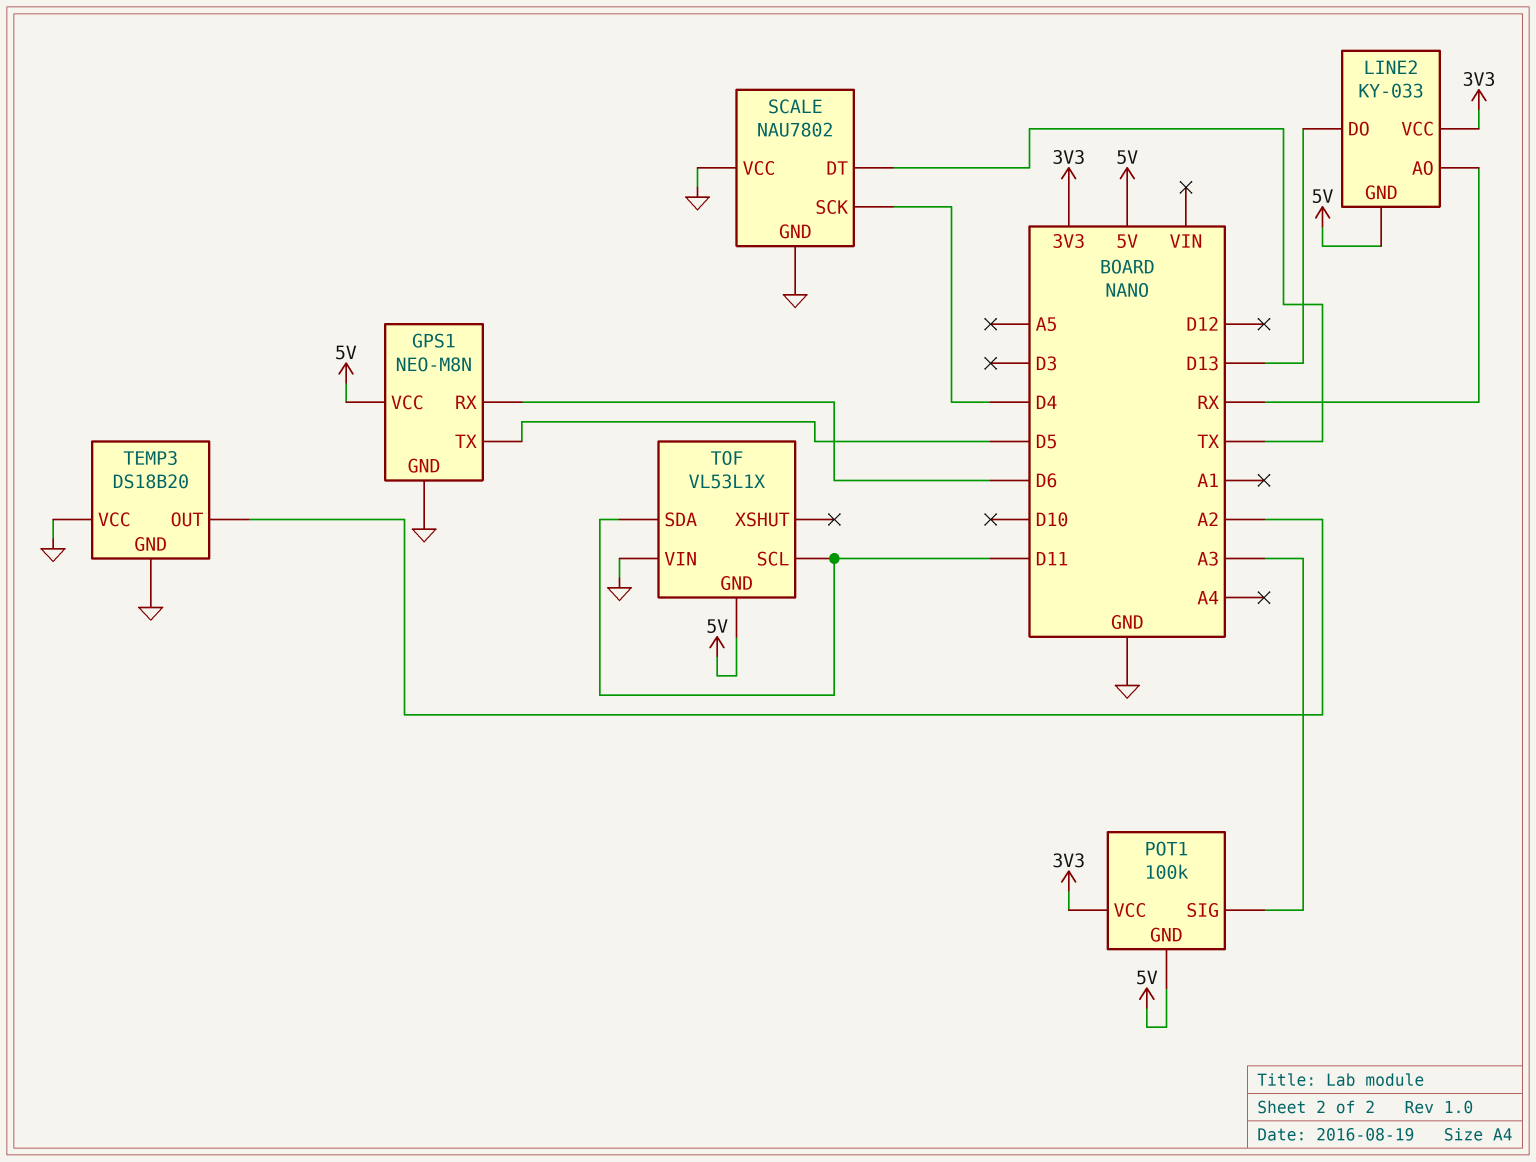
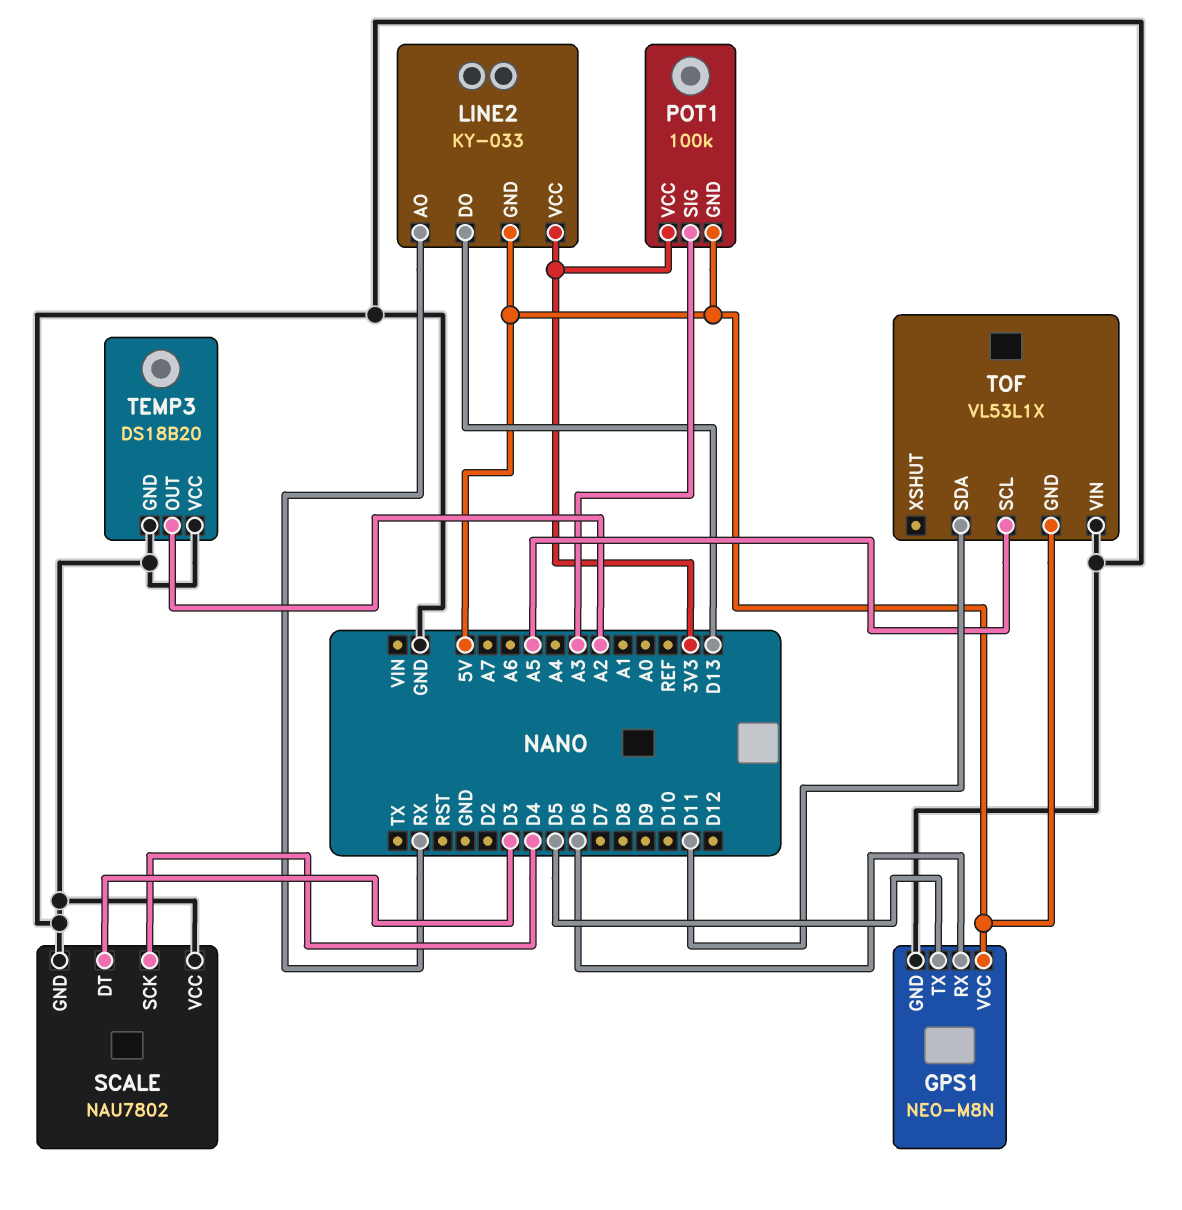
SCALE pin DT: TX -> D3
TOF pin SCL: D11 -> A5

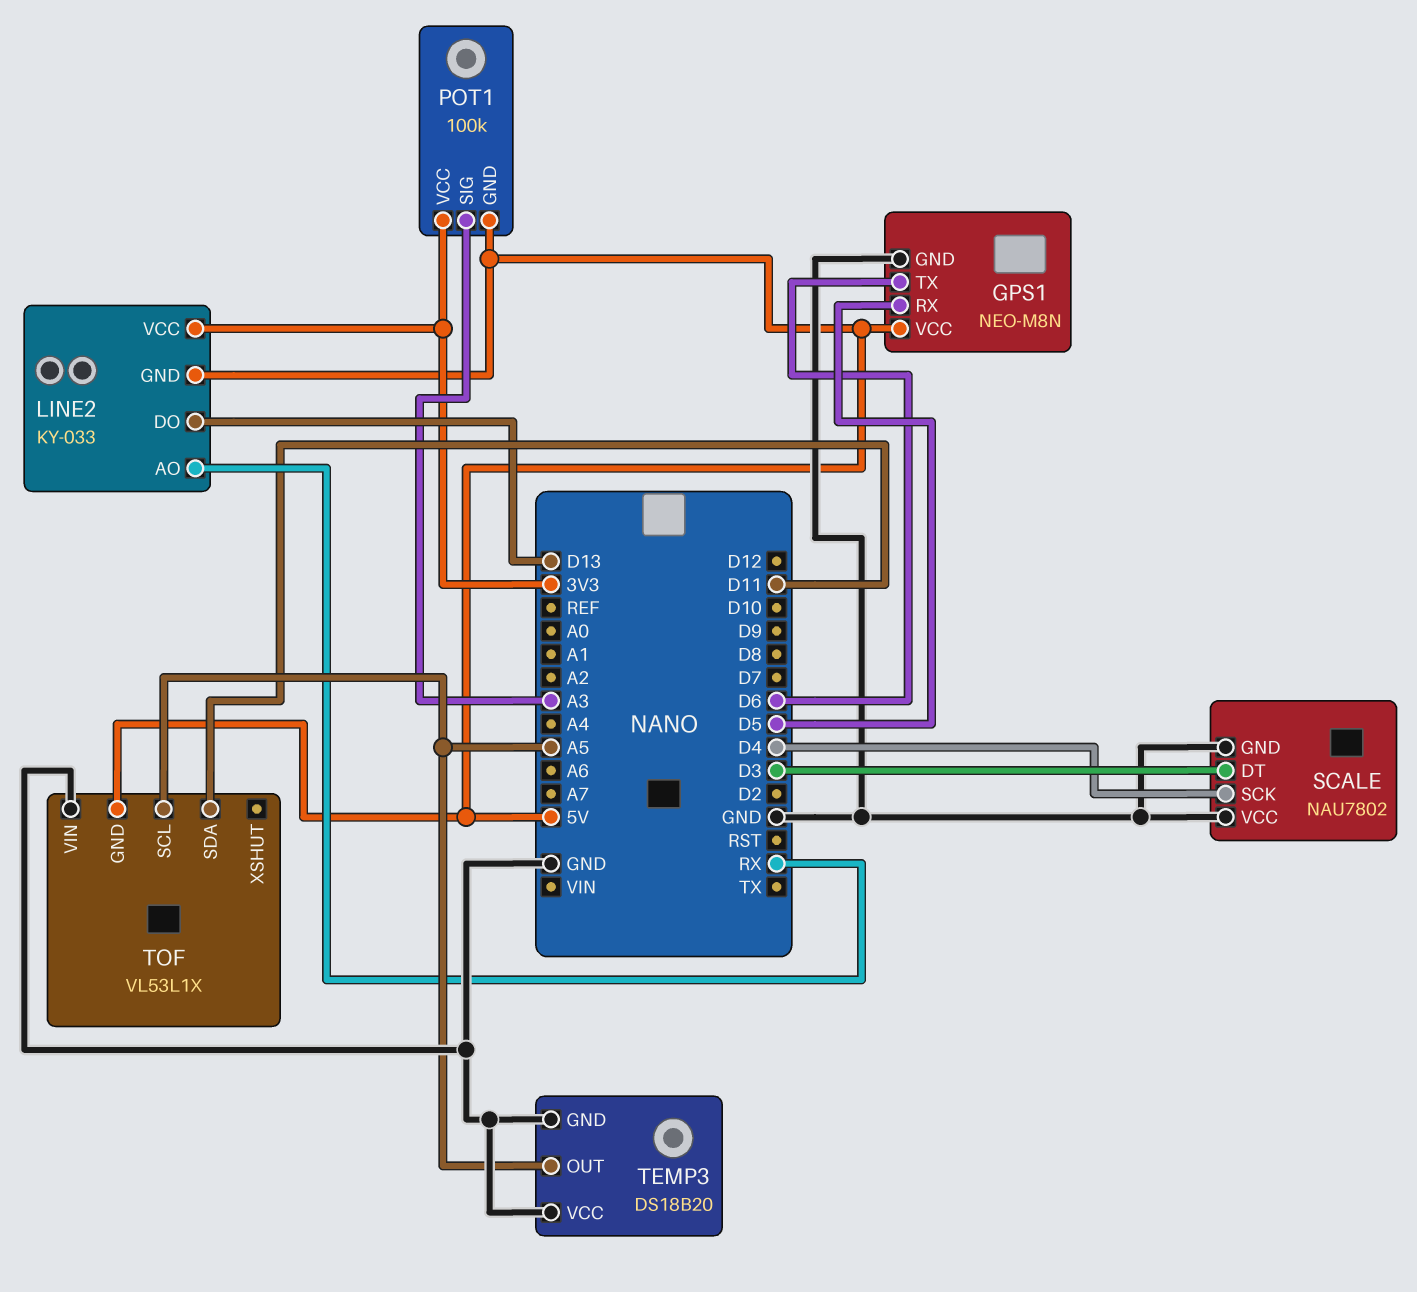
GPS1 pin RX: D6 -> D5
GPS1 pin TX: D5 -> D6
TEMP3 pin OUT: A2 -> A5

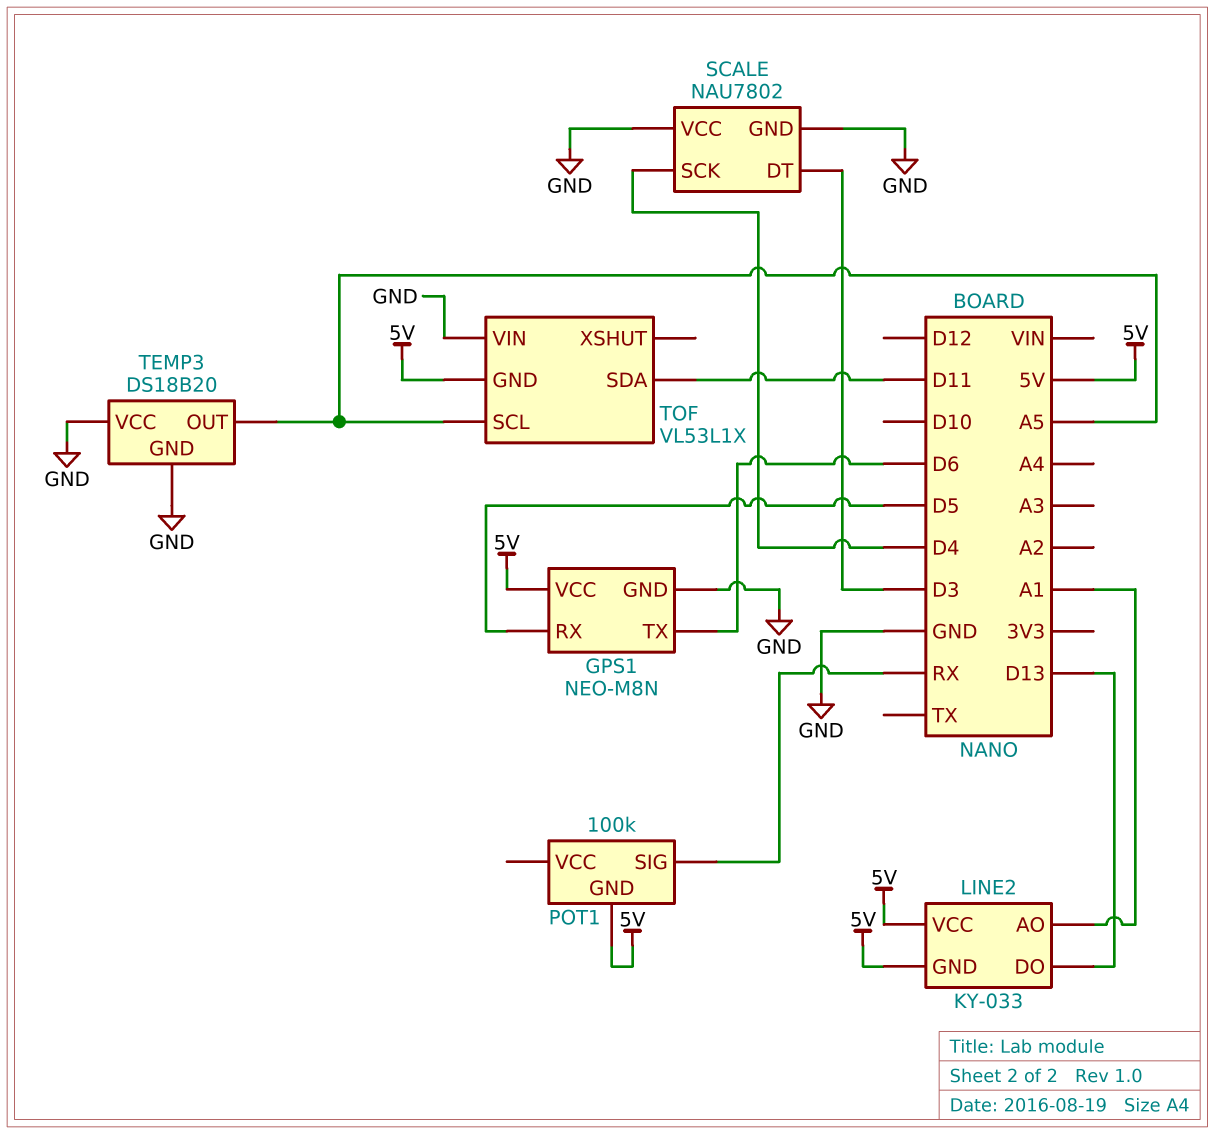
LINE2 pin AO: RX -> A1
LINE2 pin VCC: 3V3 -> 5V
POT1 pin SIG: A3 -> RX
POT1 pin VCC: 3V3 -> none

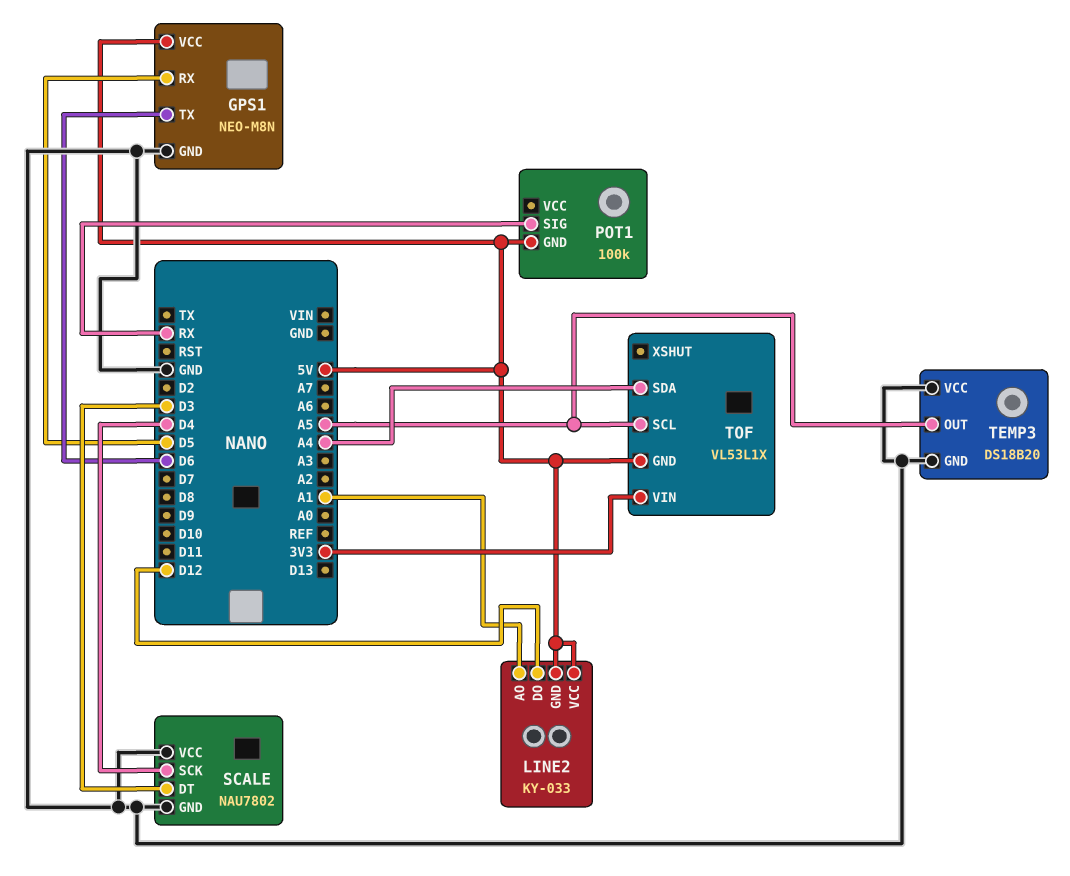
LINE2 pin DO: D13 -> D12
TOF pin SDA: D11 -> A4
TOF pin VIN: GND -> 3V3

